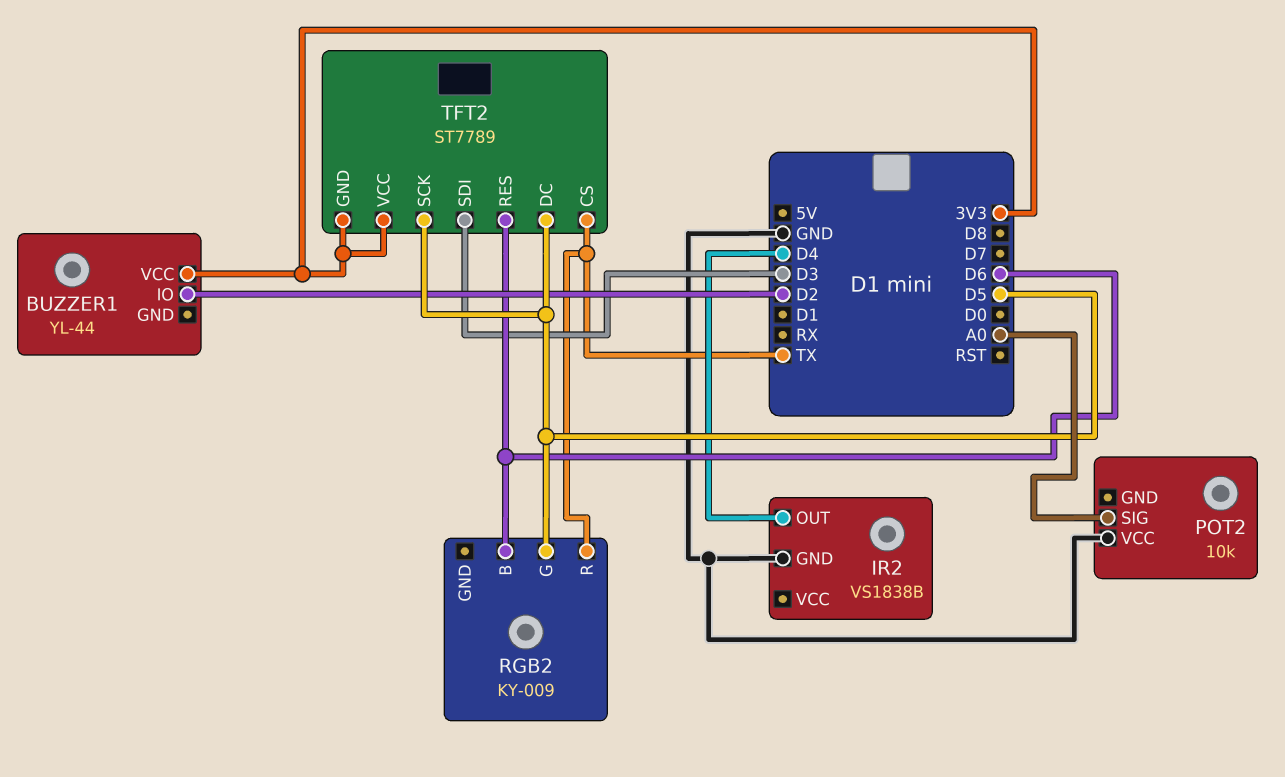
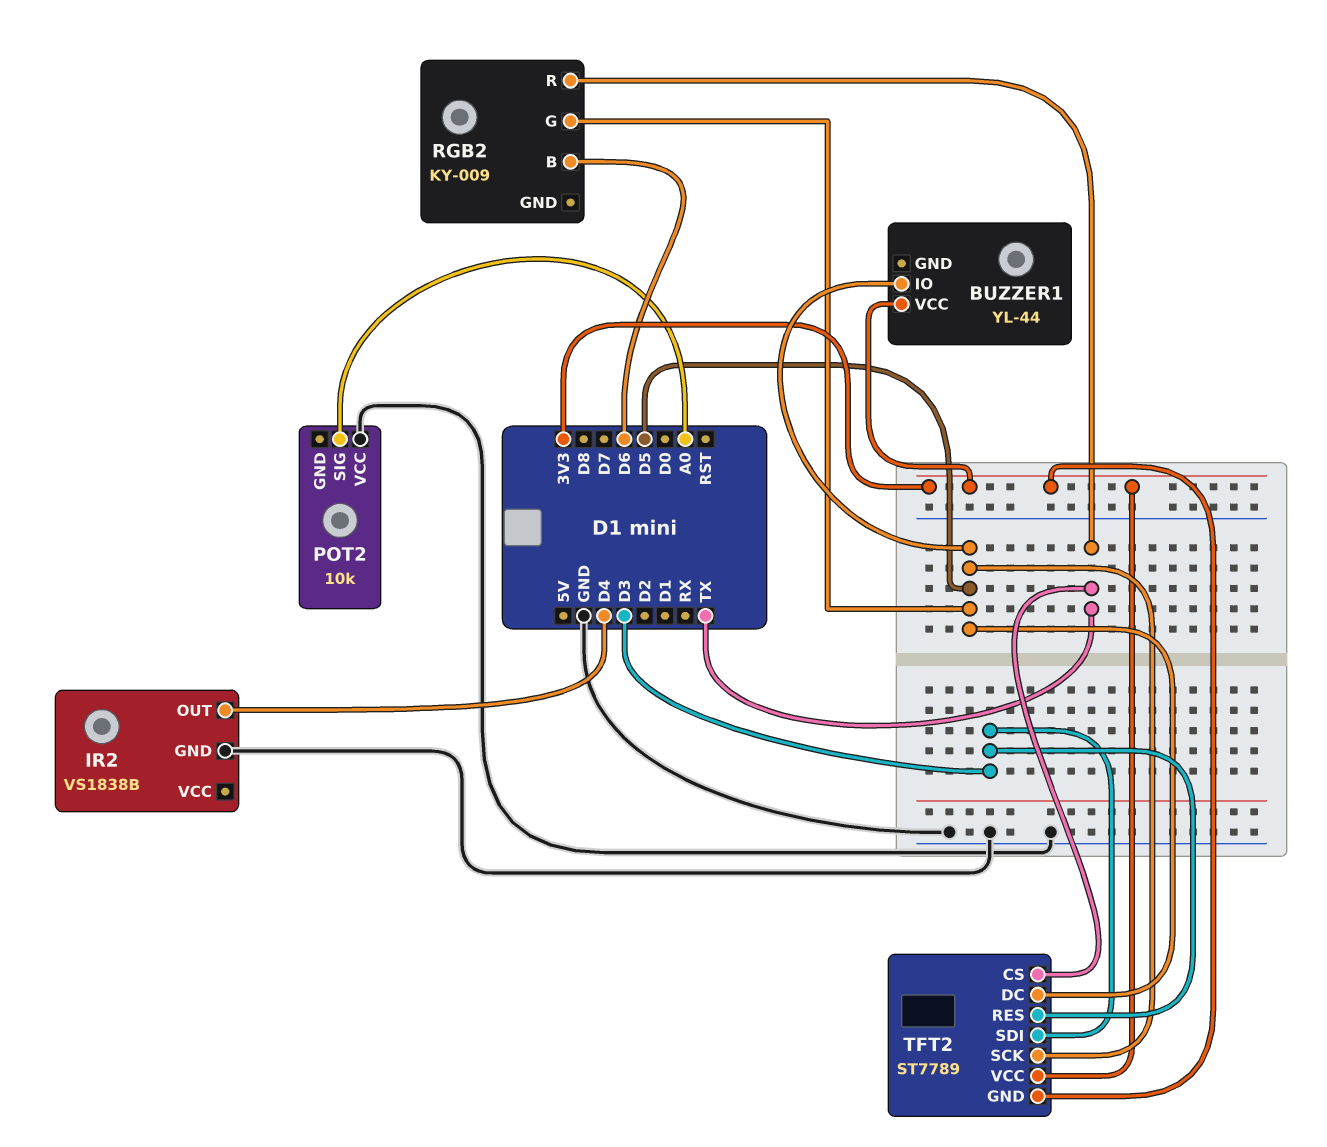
BUZZER1 pin IO: D2 -> D5
TFT2 pin RES: D6 -> D3

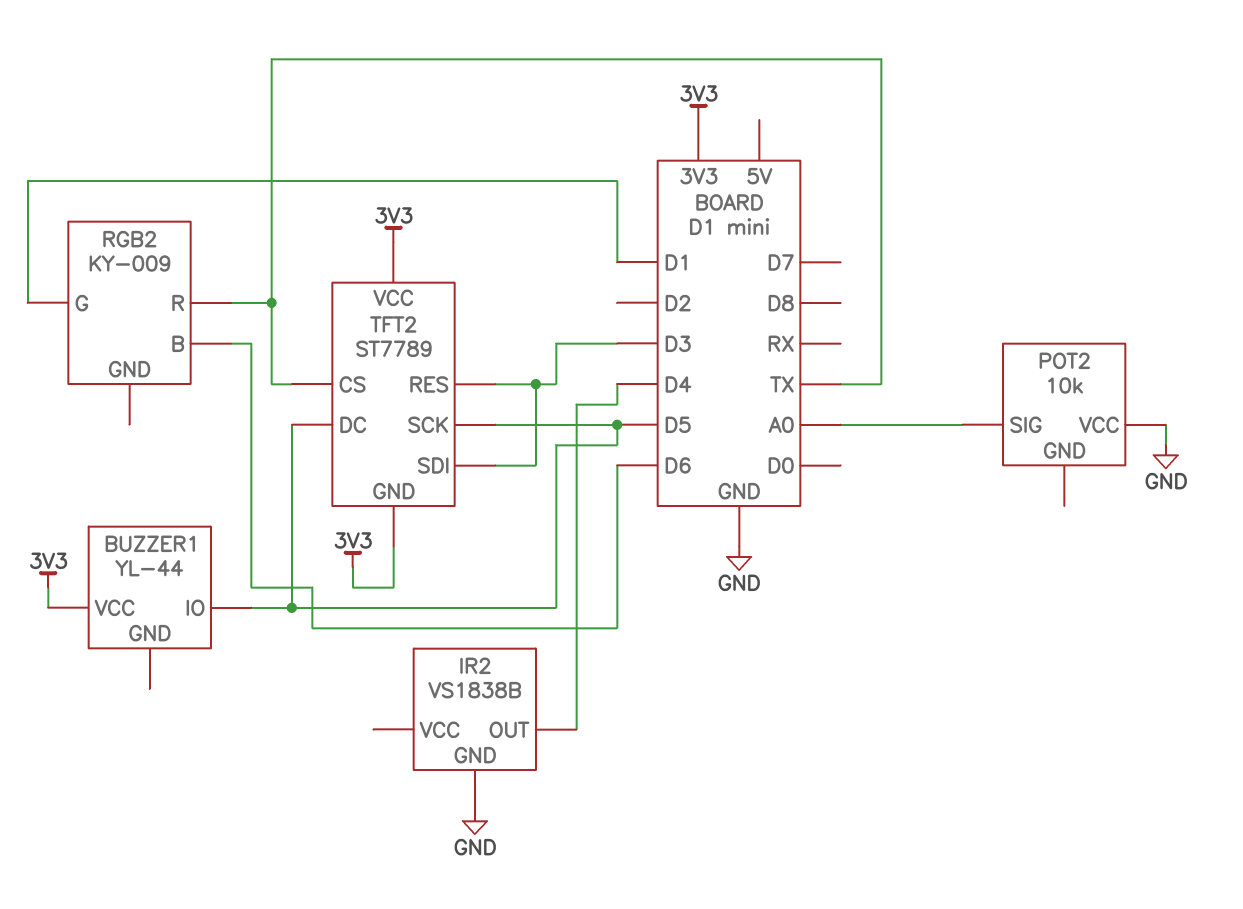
RGB2 pin G: D5 -> D1

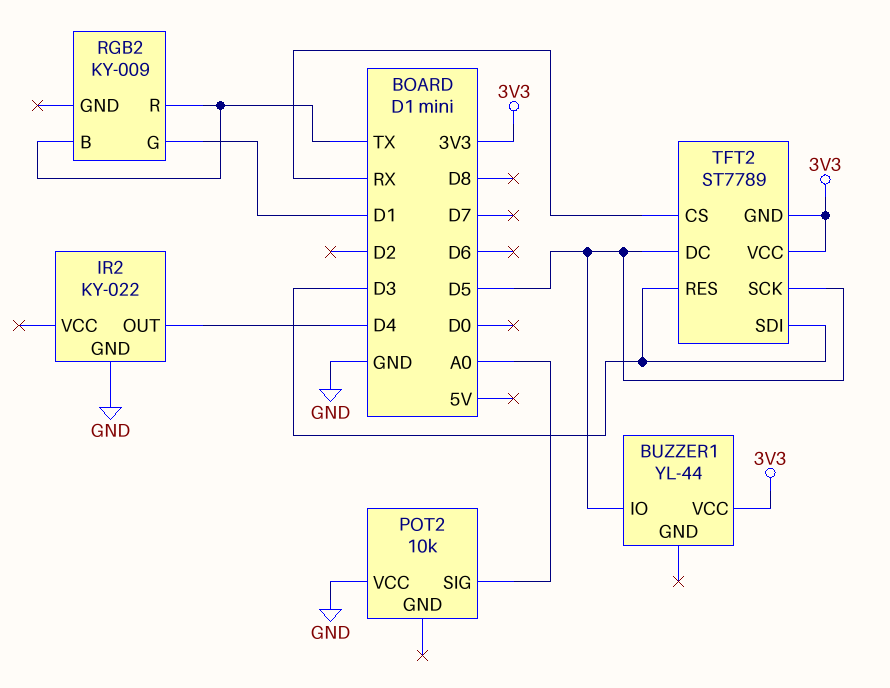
IR2: VS1838B -> KY-022
RGB2 pin B: D6 -> TX
TFT2 pin CS: TX -> RX

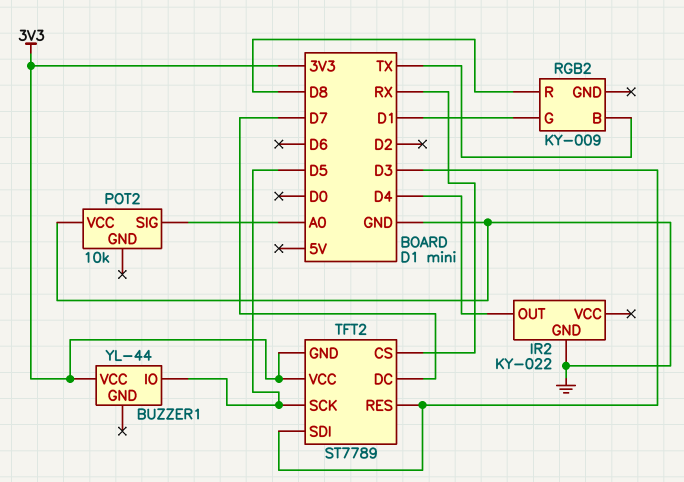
RGB2 pin R: TX -> D8
TFT2 pin DC: D5 -> D7

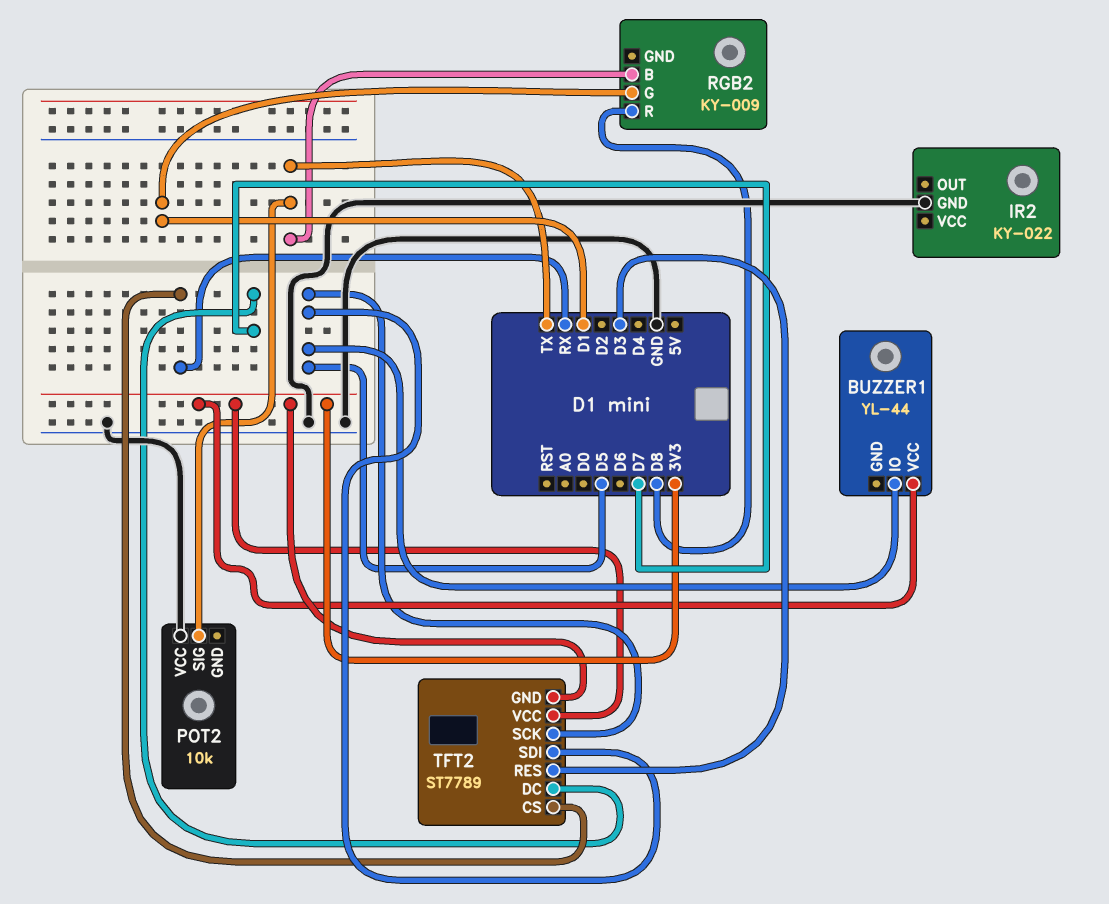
IR2 pin OUT: D4 -> none
POT2 pin SIG: A0 -> TX
TFT2 pin SDI: D3 -> D5

